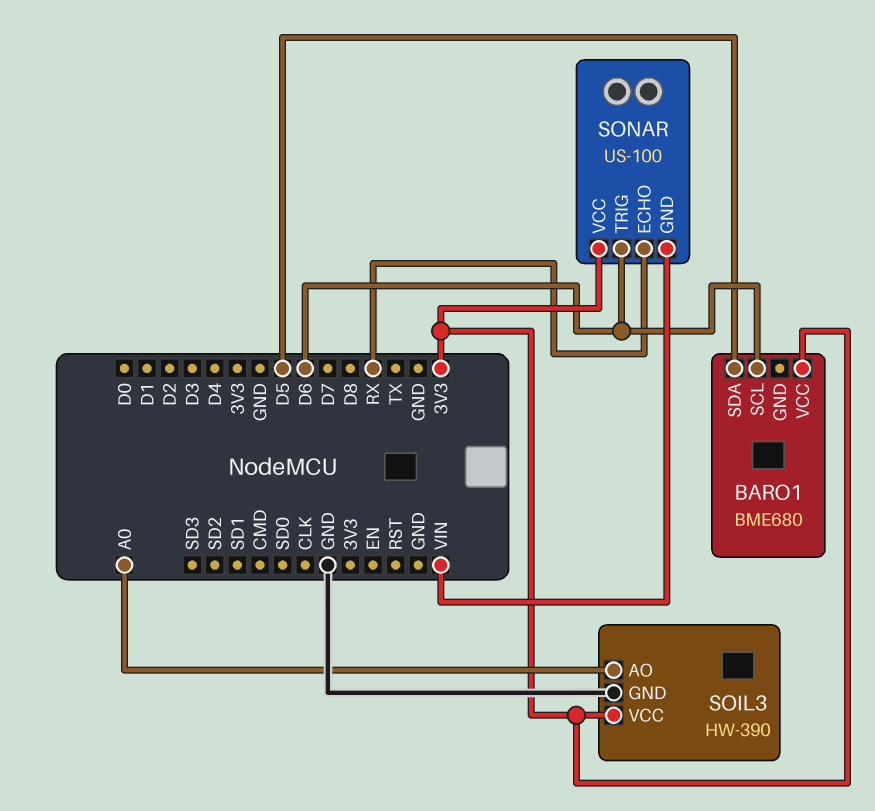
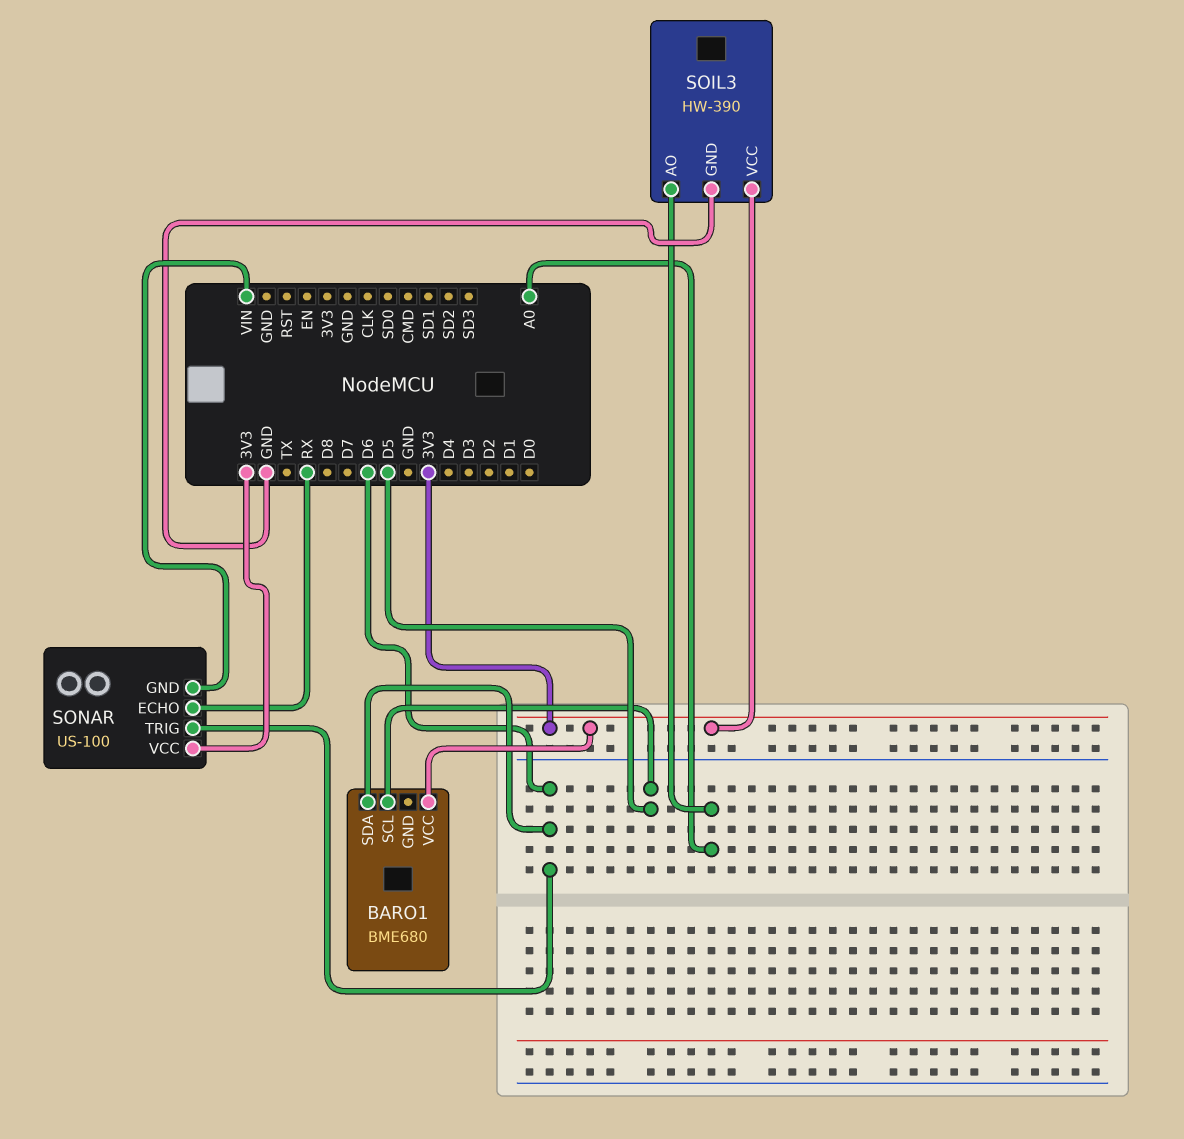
BARO1 pin SCL: D6 -> D5
BARO1 pin SDA: D5 -> D6

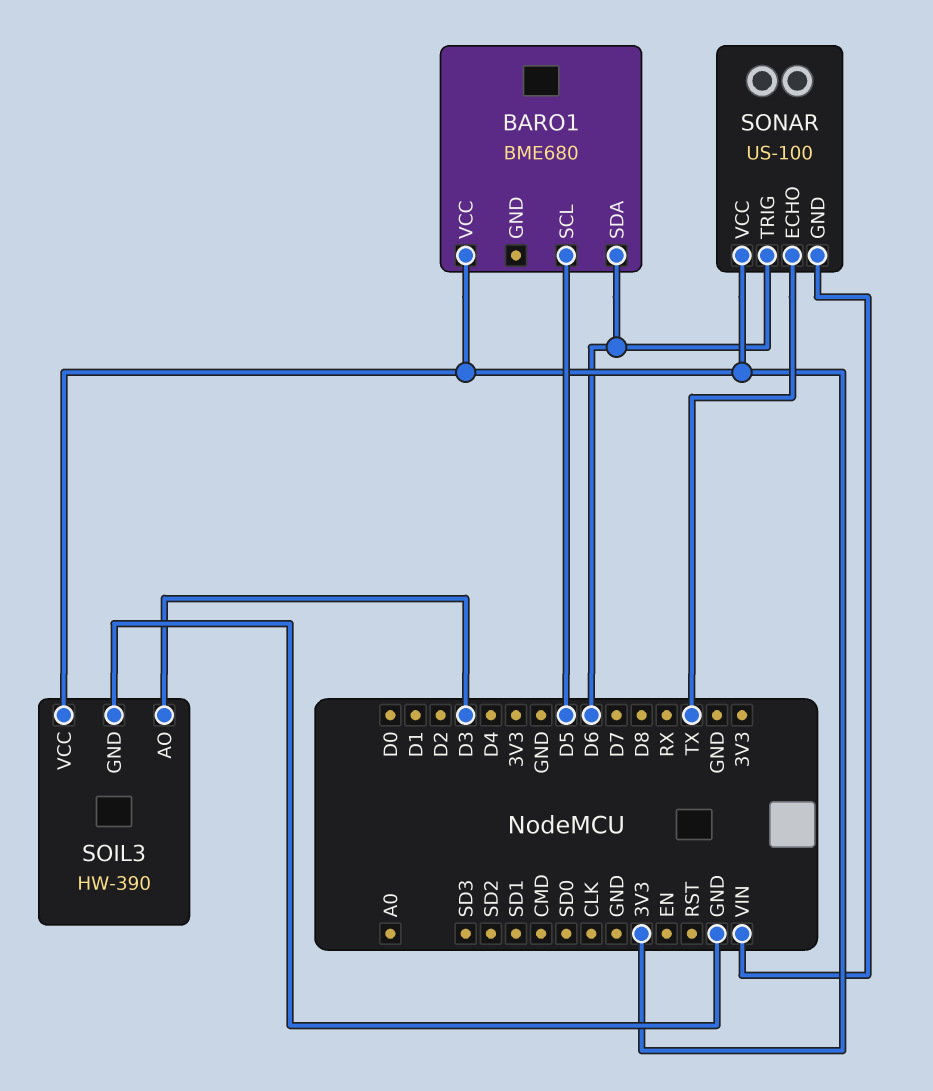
SOIL3 pin AO: A0 -> D3
SONAR pin ECHO: RX -> TX

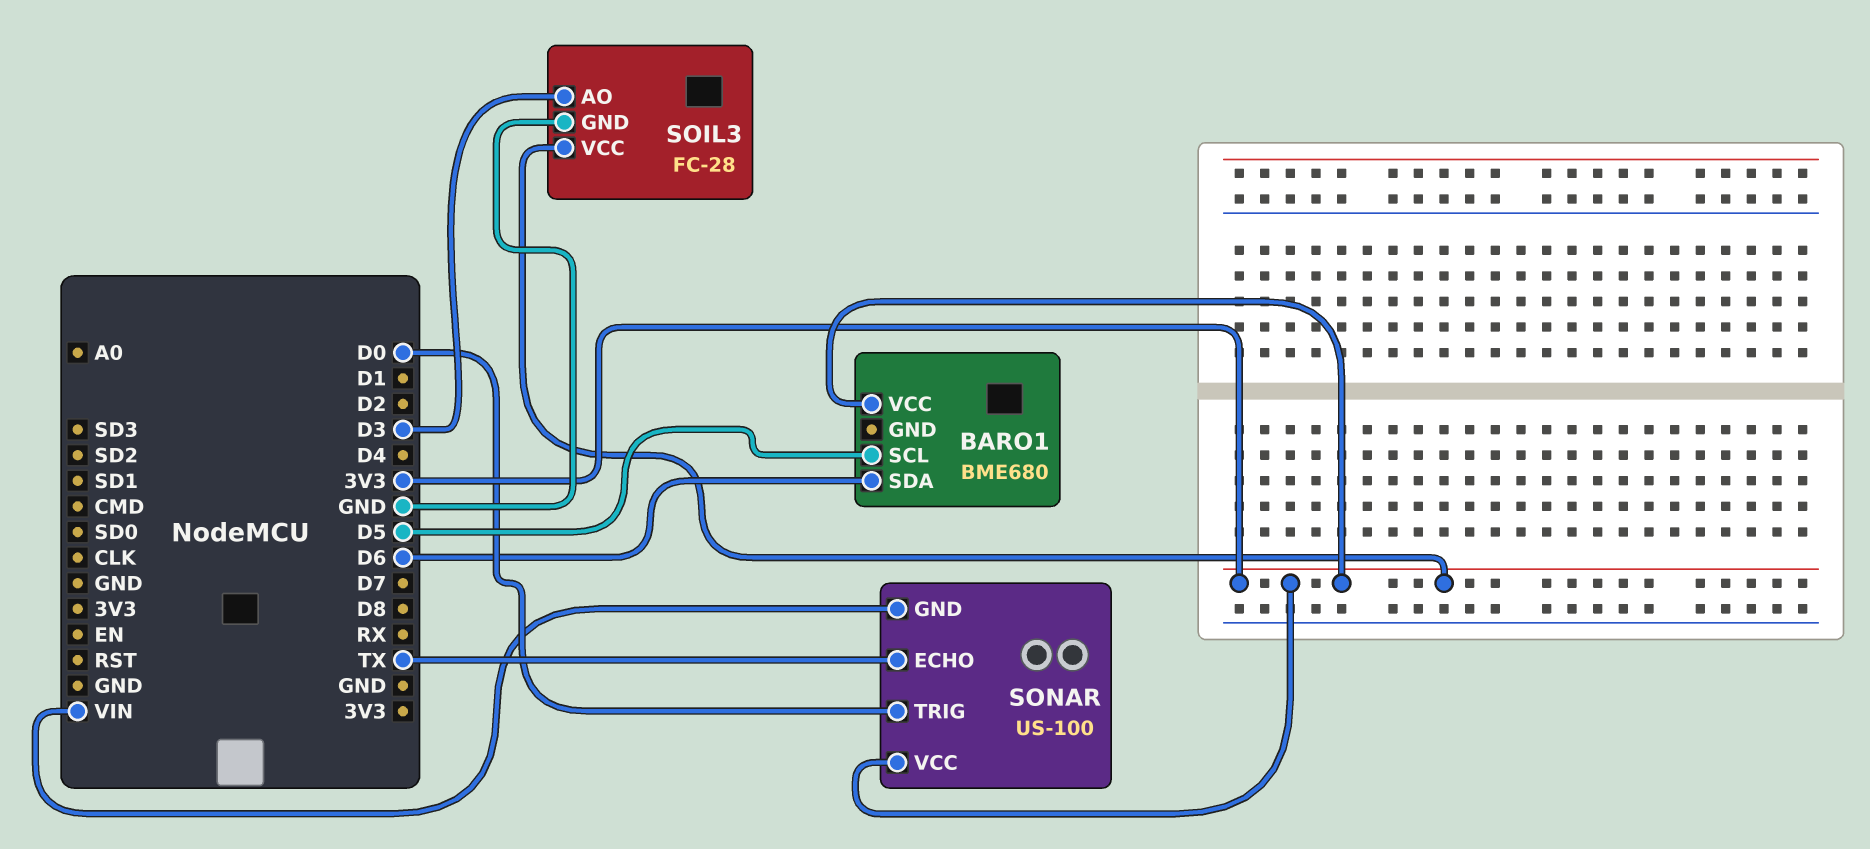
SOIL3: HW-390 -> FC-28
SONAR pin TRIG: D6 -> D0

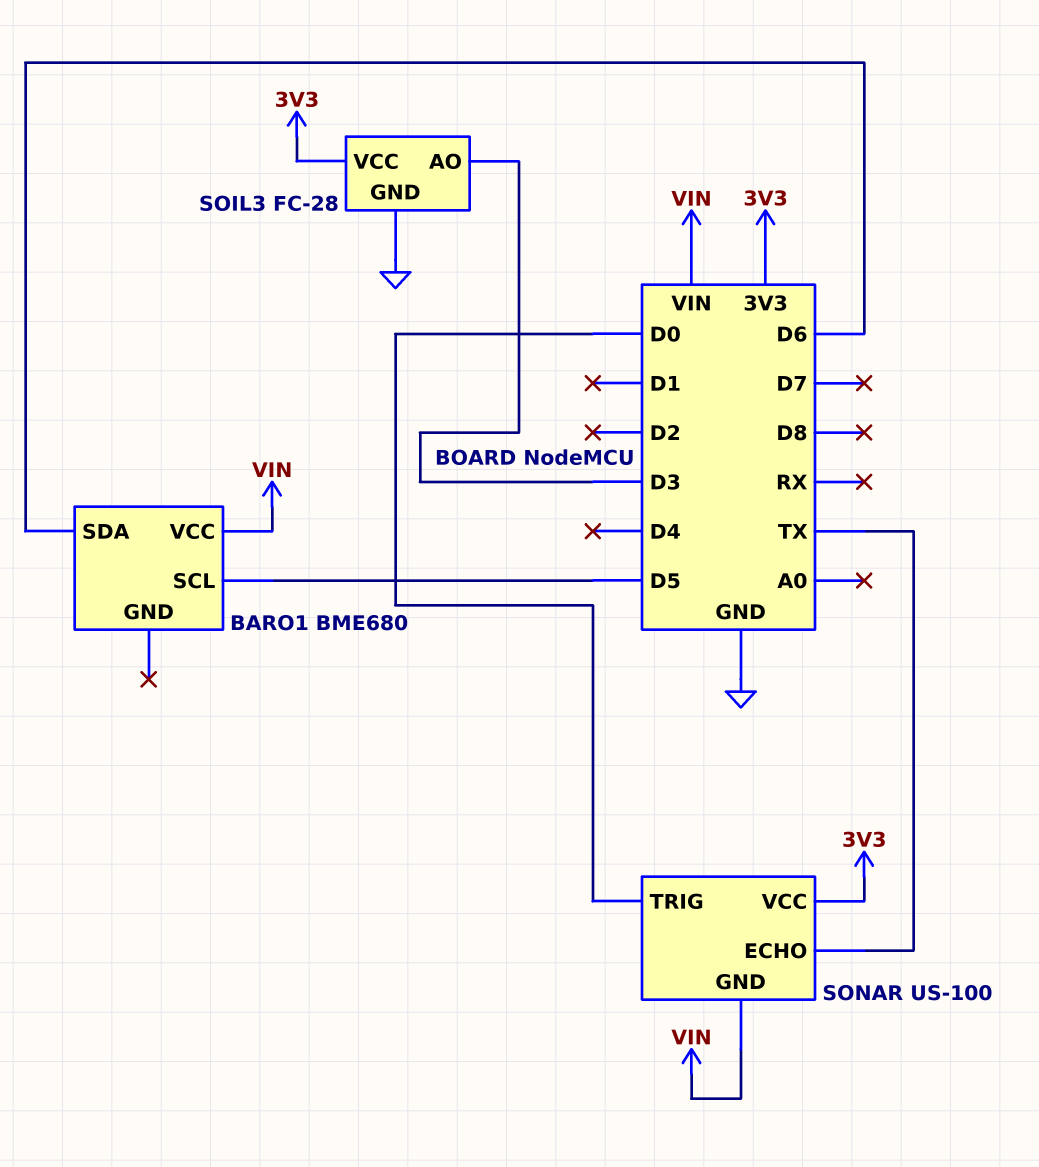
BARO1 pin VCC: 3V3 -> VIN

